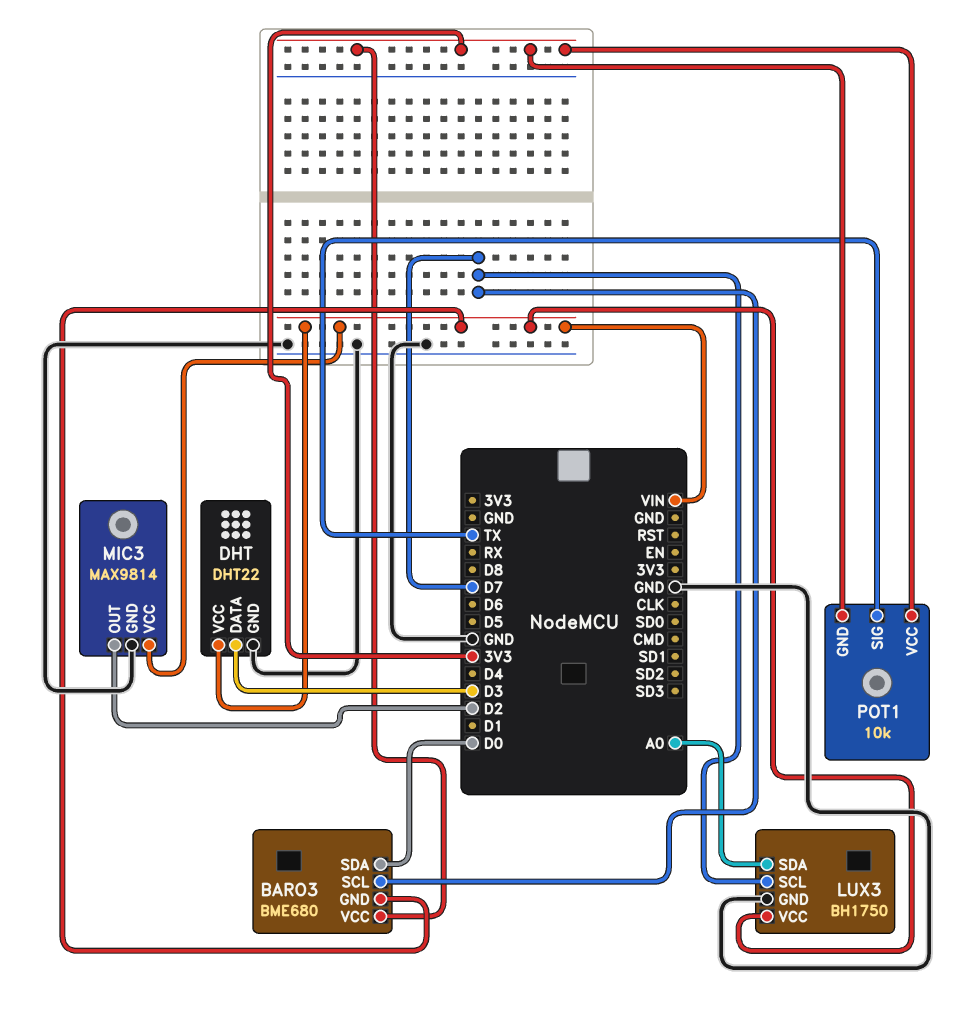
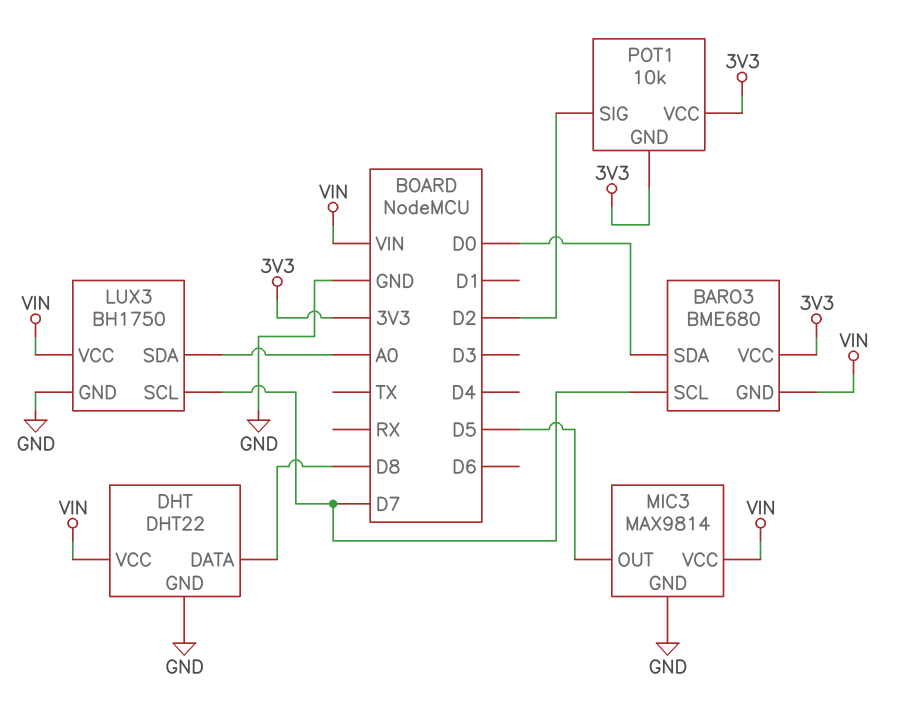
DHT pin DATA: D3 -> D8
MIC3 pin OUT: D2 -> D5
POT1 pin SIG: TX -> D2

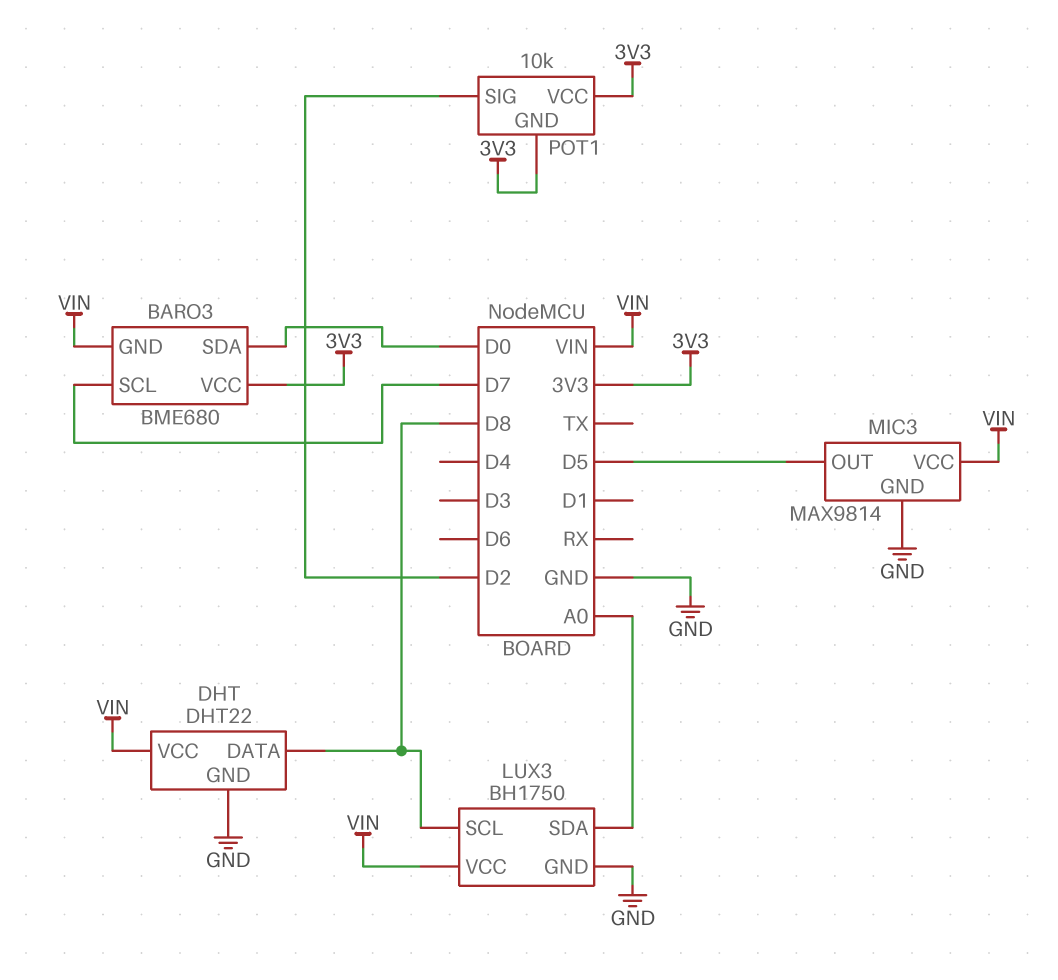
LUX3 pin SCL: D7 -> D8

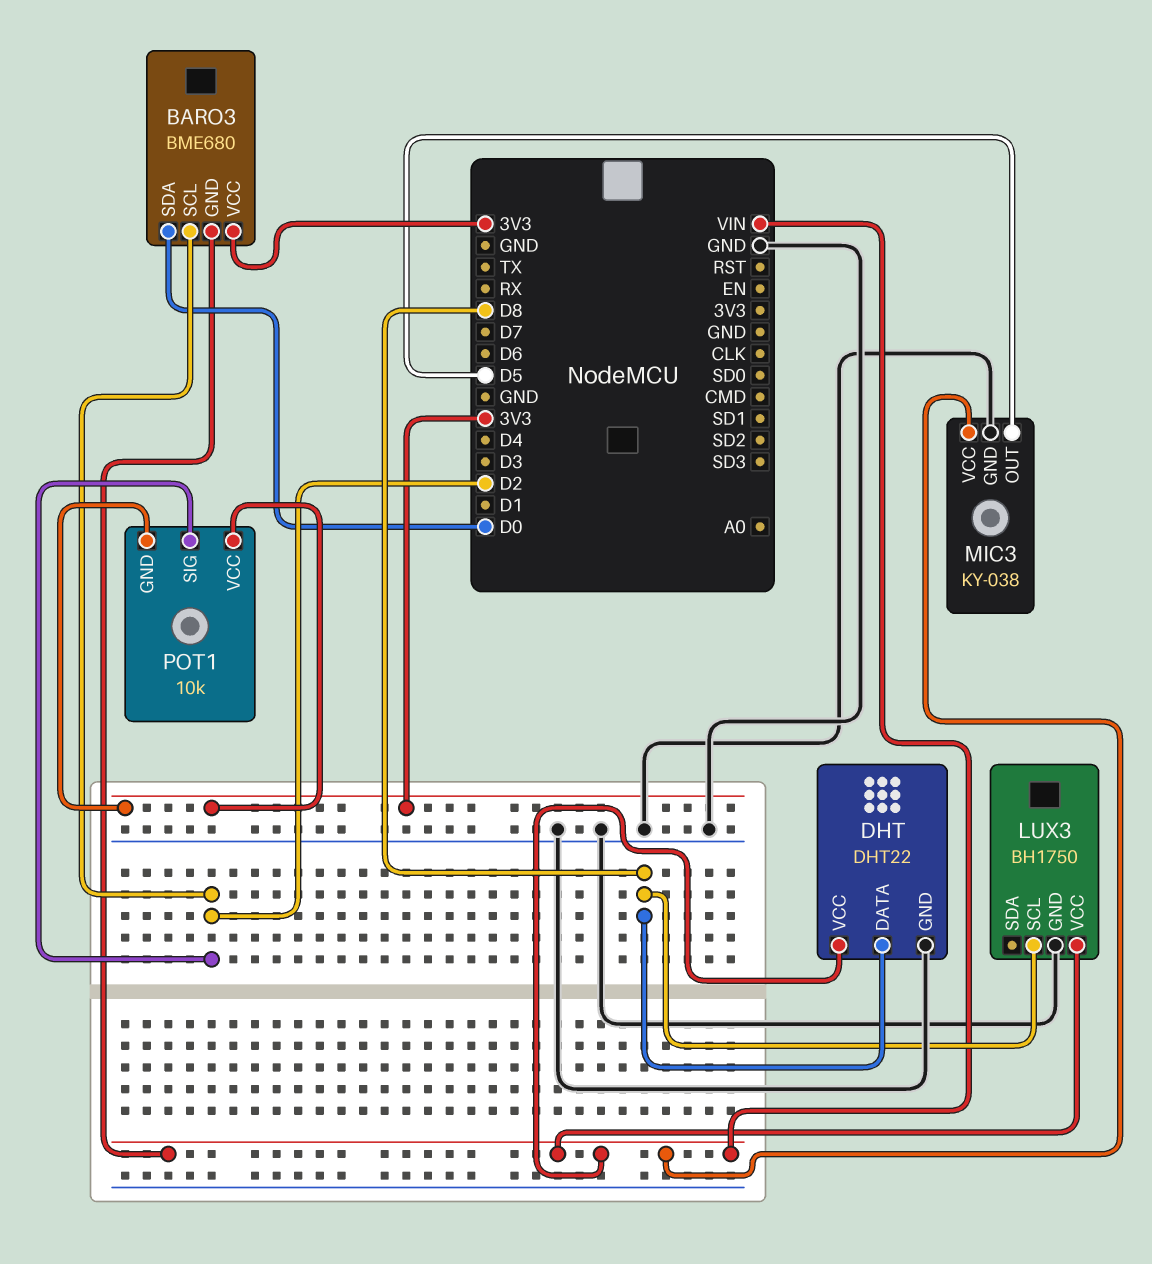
BARO3 pin SCL: D7 -> D2
LUX3 pin SDA: A0 -> none
MIC3: MAX9814 -> KY-038

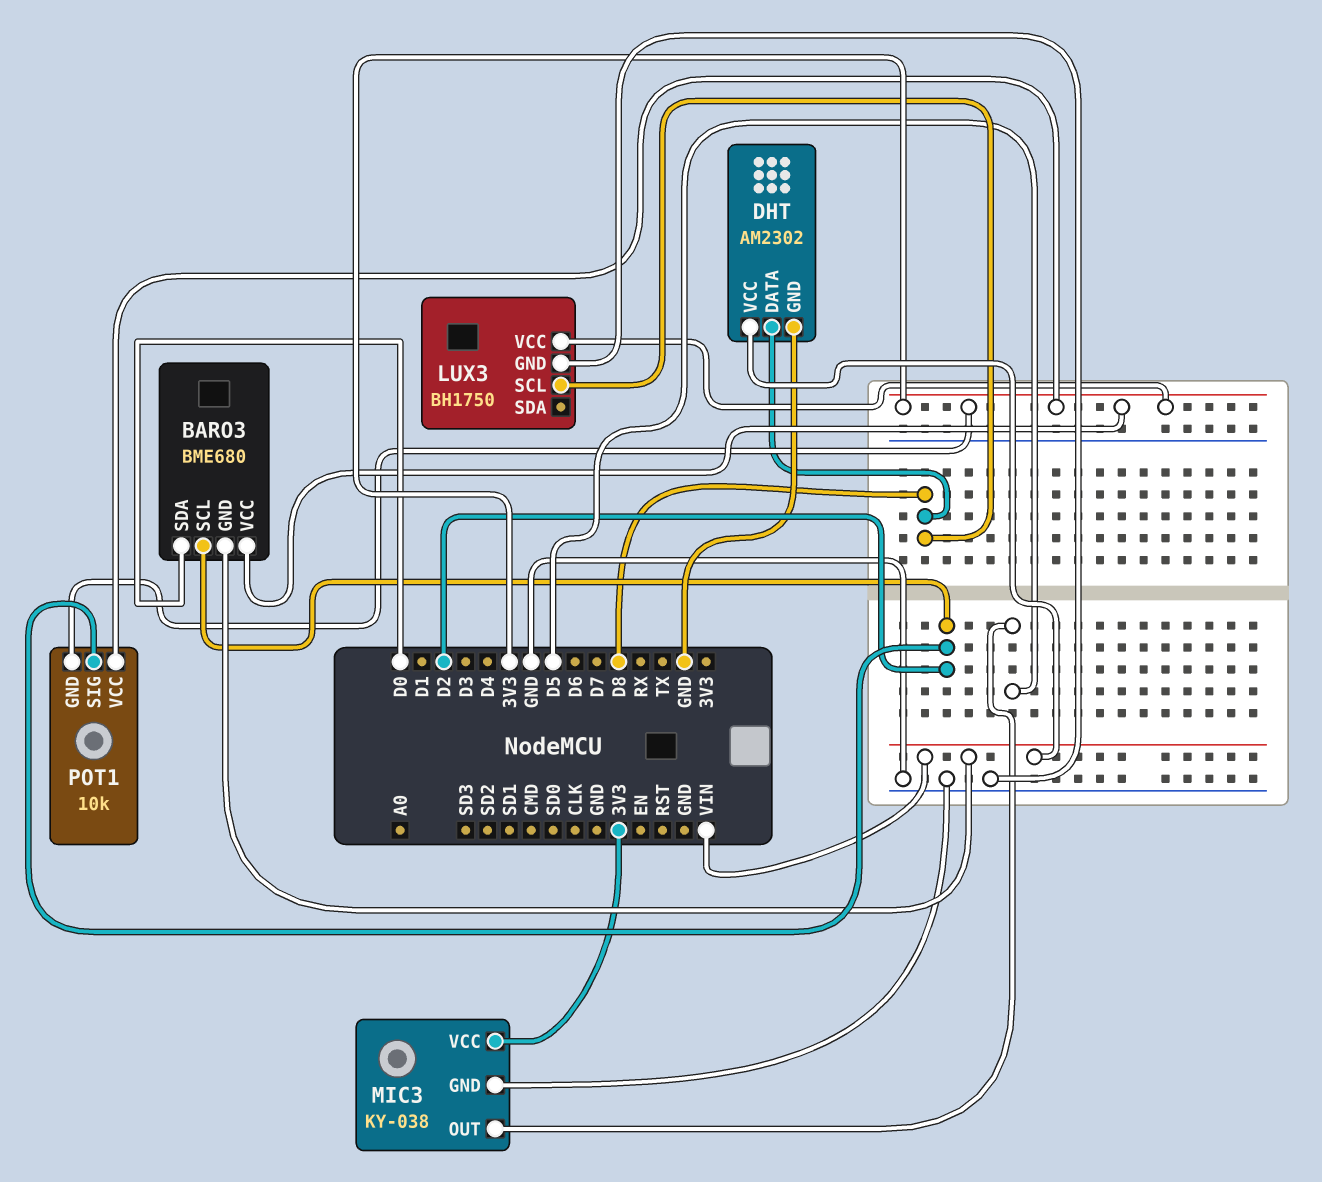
DHT: DHT22 -> AM2302
LUX3 pin VCC: VIN -> 3V3
MIC3 pin VCC: VIN -> 3V3

